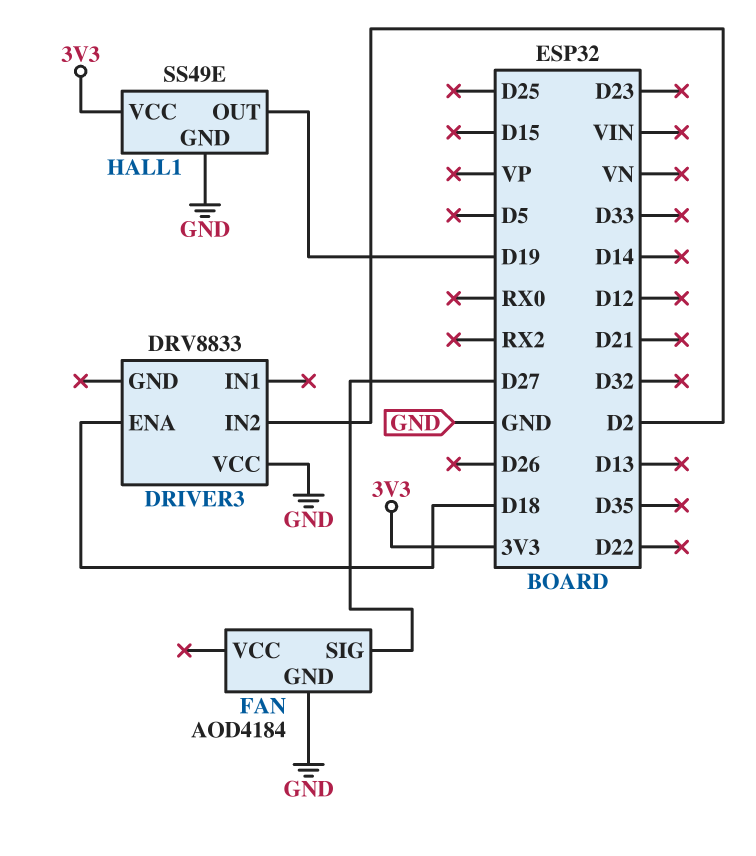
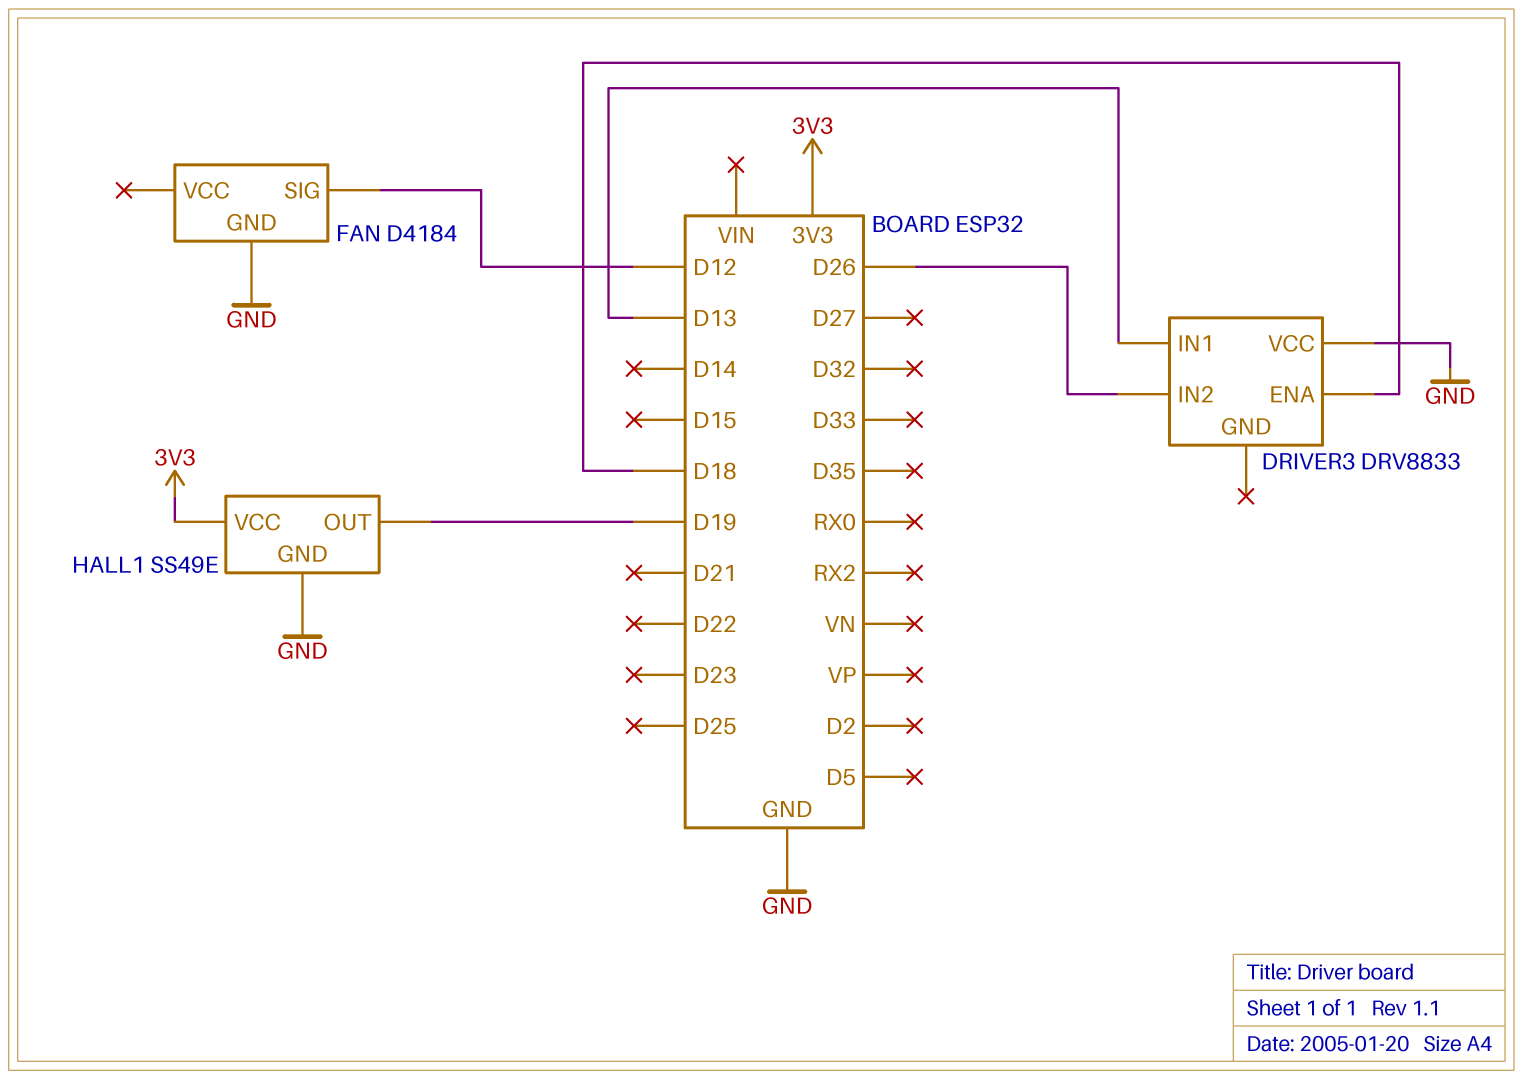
DRIVER3 pin IN1: none -> D13
DRIVER3 pin IN2: D2 -> D26
FAN: AOD4184 -> D4184
FAN pin SIG: D27 -> D12

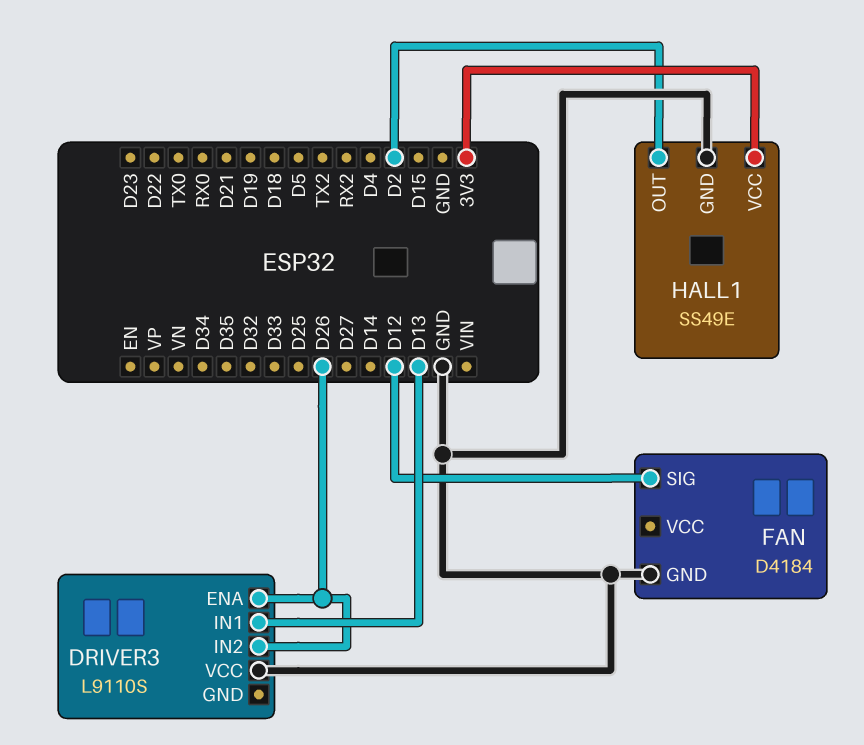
DRIVER3: DRV8833 -> L9110S
DRIVER3 pin ENA: D18 -> D26
HALL1 pin OUT: D19 -> D2

